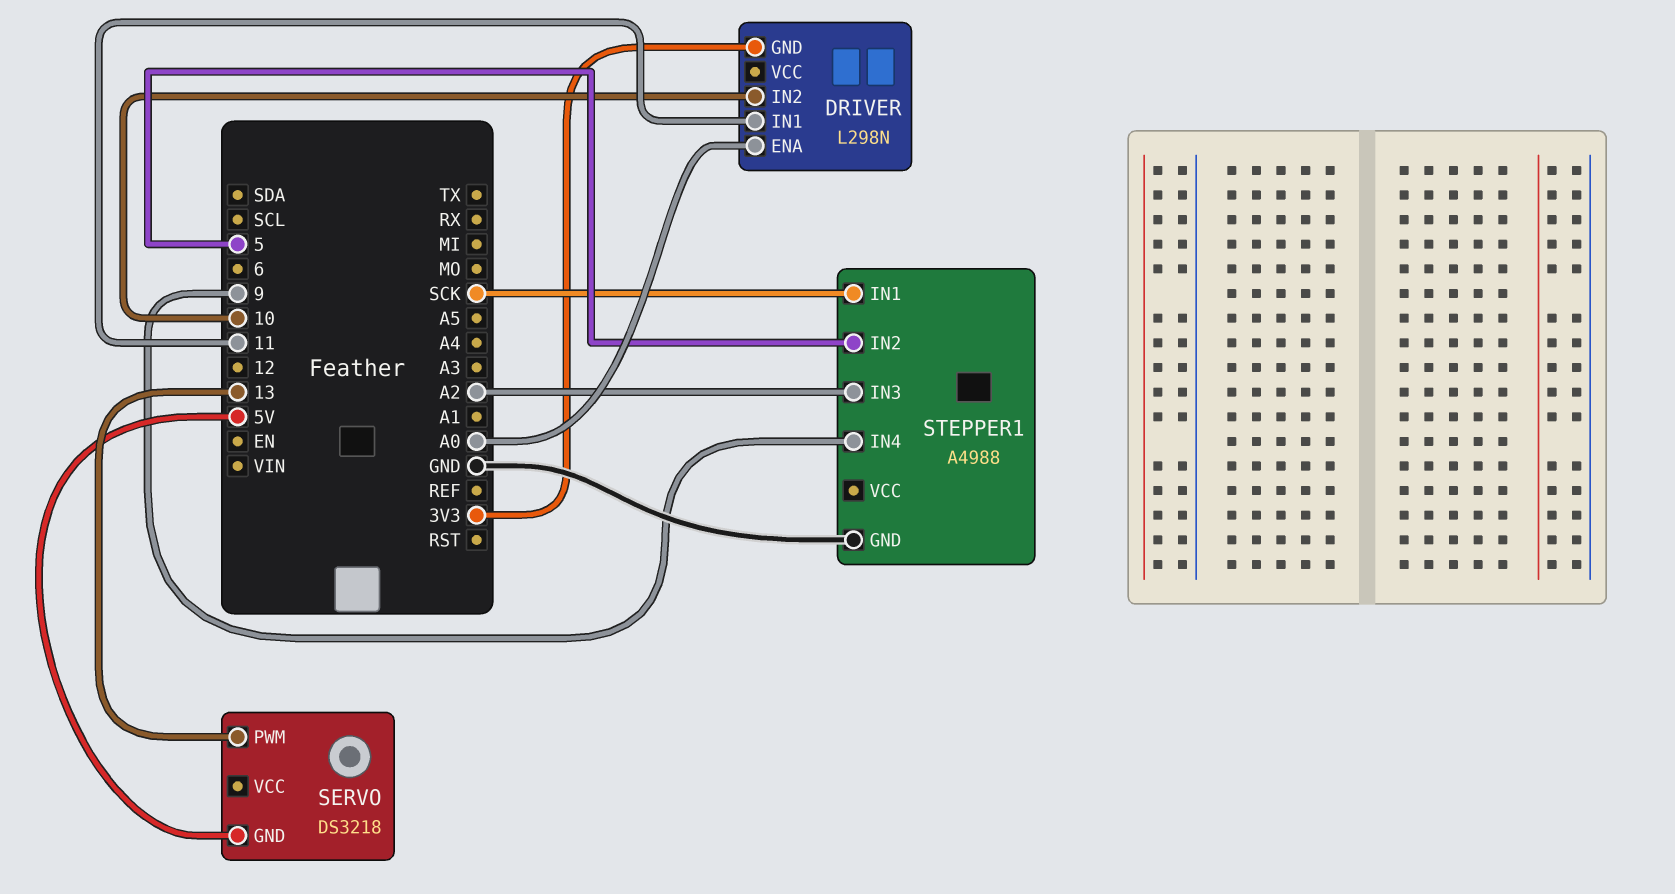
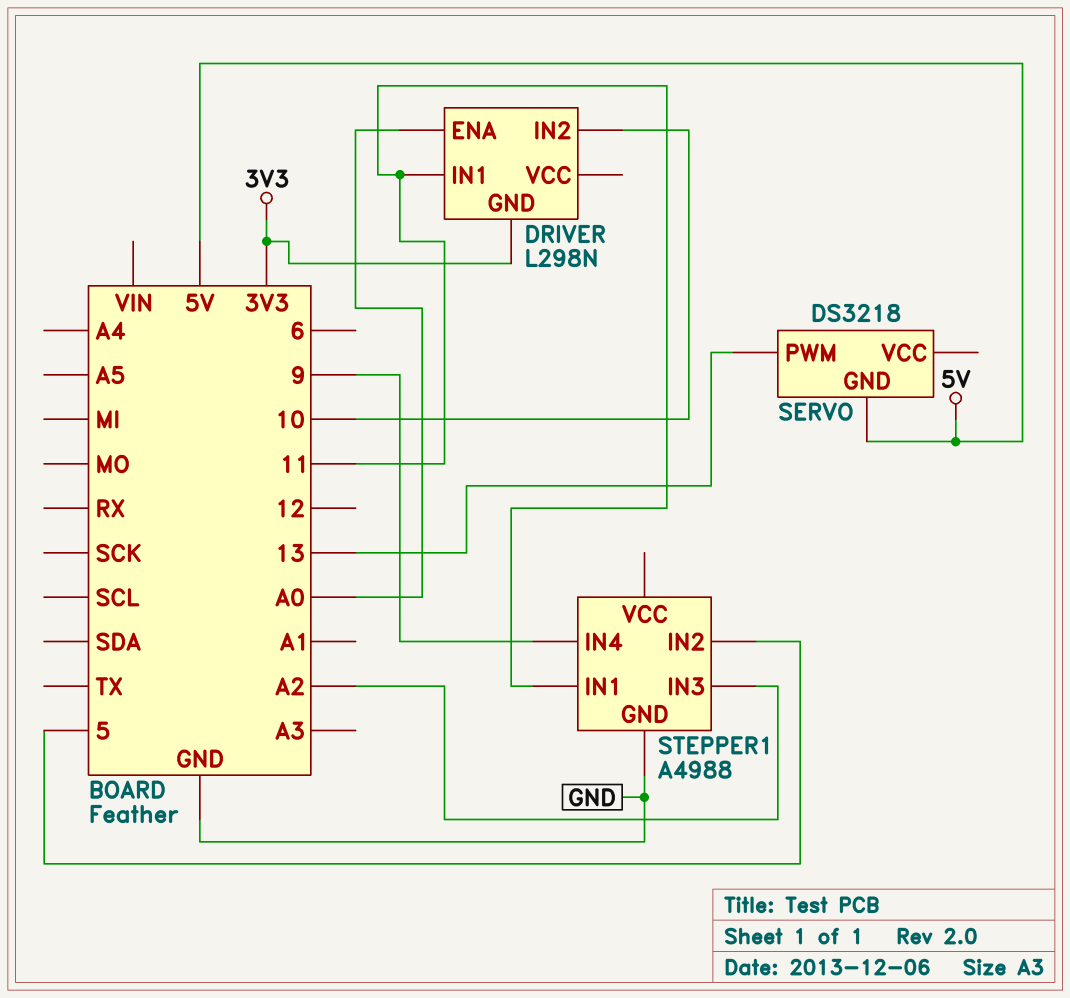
STEPPER1 pin IN1: SCK -> 11

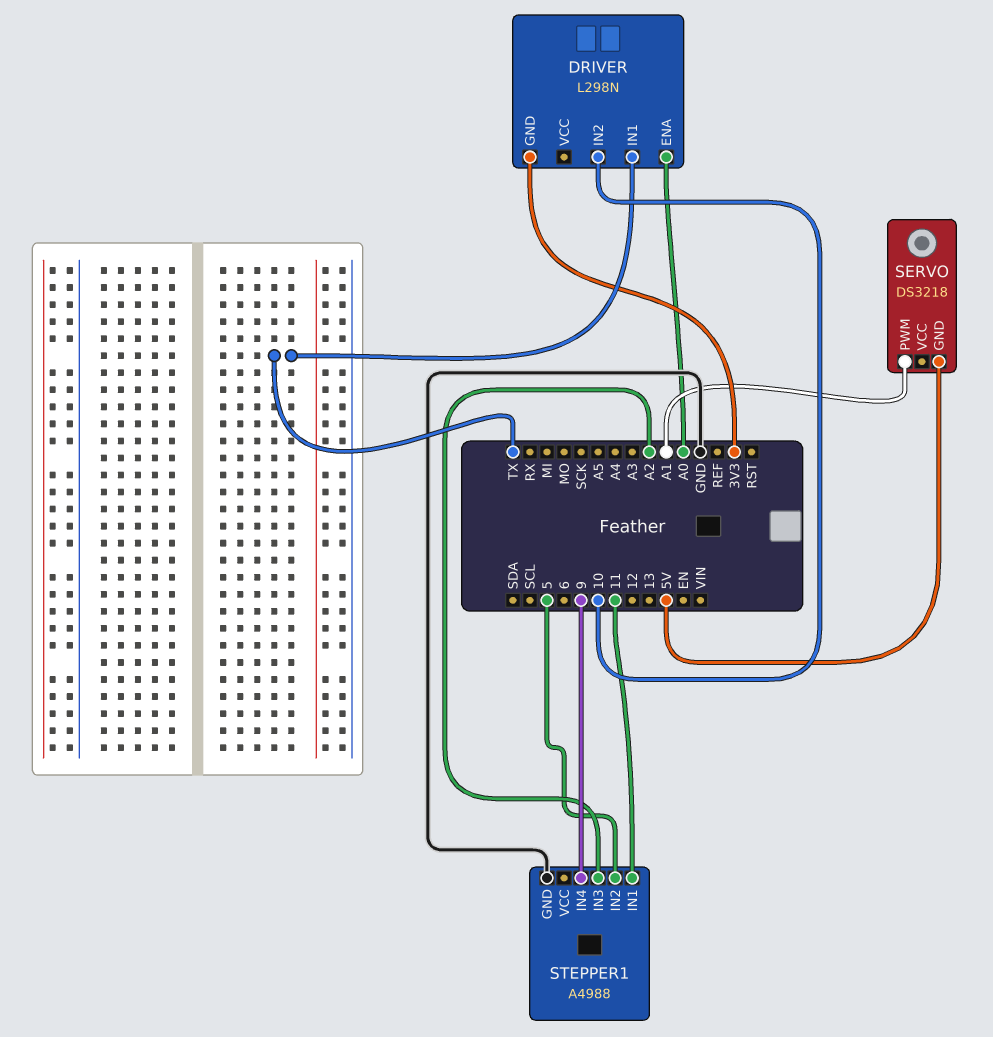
DRIVER pin IN1: 11 -> TX
SERVO pin PWM: 13 -> A1

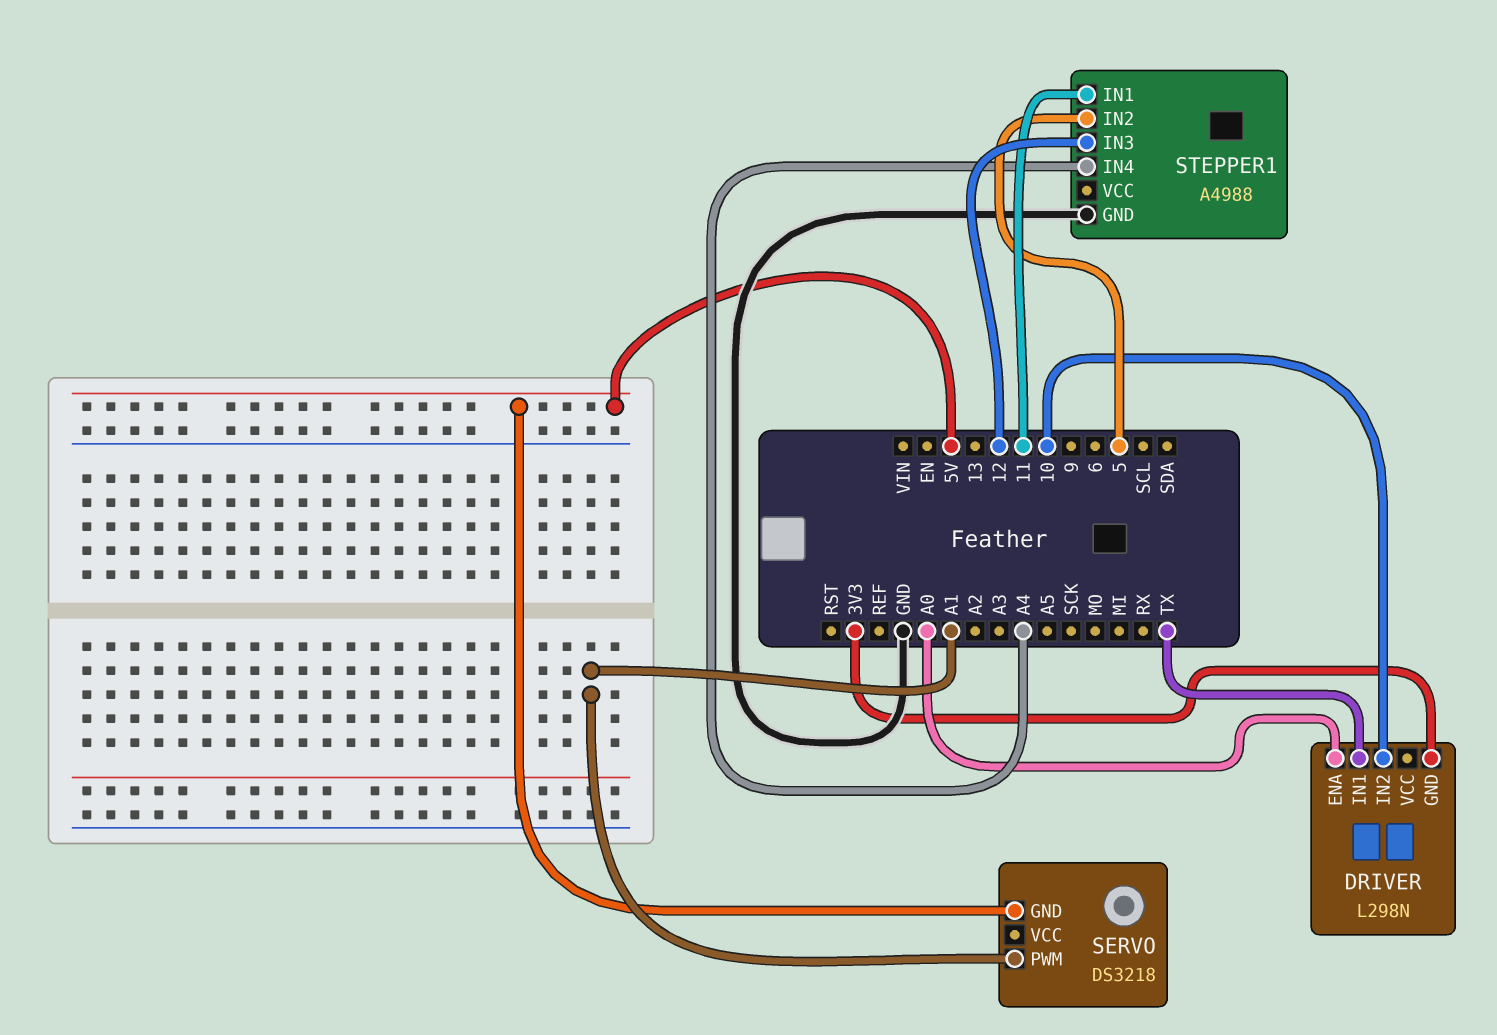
STEPPER1 pin IN3: A2 -> 12
STEPPER1 pin IN4: 9 -> A4

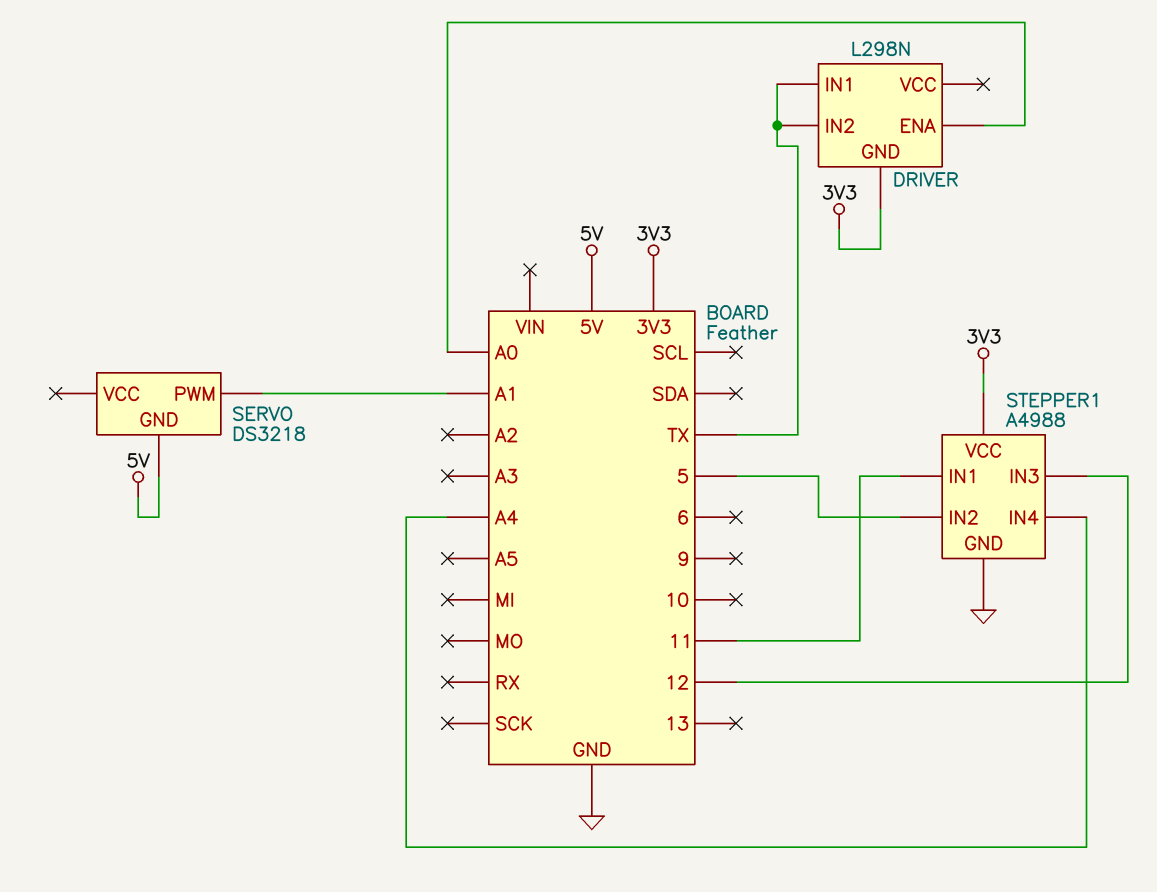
DRIVER pin IN2: 10 -> TX
STEPPER1 pin VCC: none -> 3V3

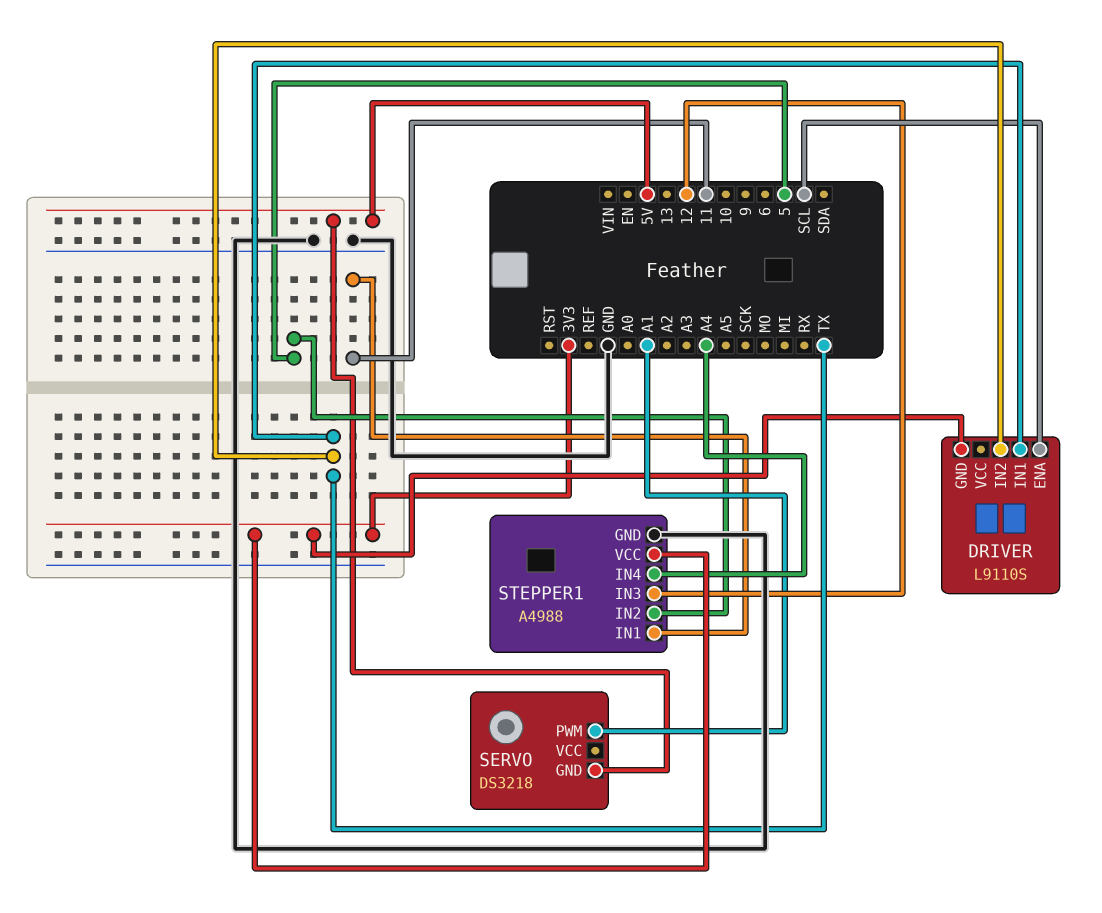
DRIVER: L298N -> L9110S
DRIVER pin ENA: A0 -> SCL

